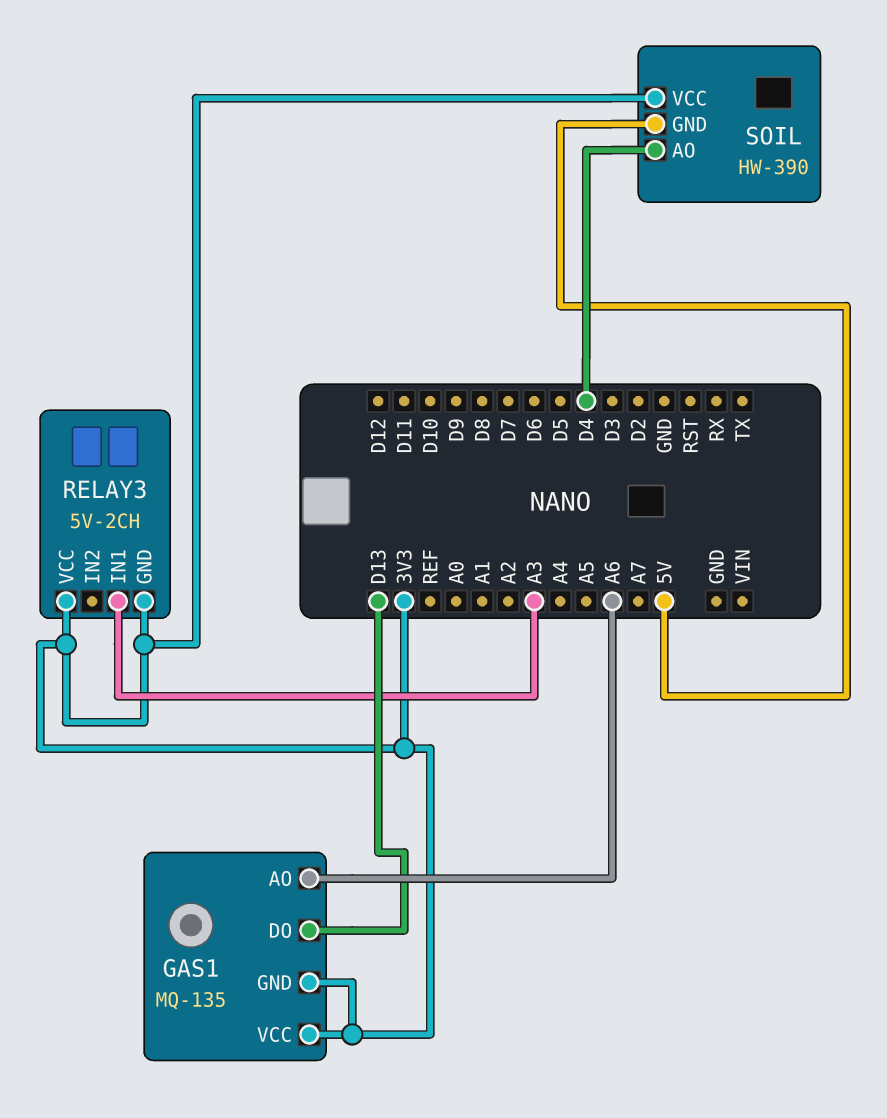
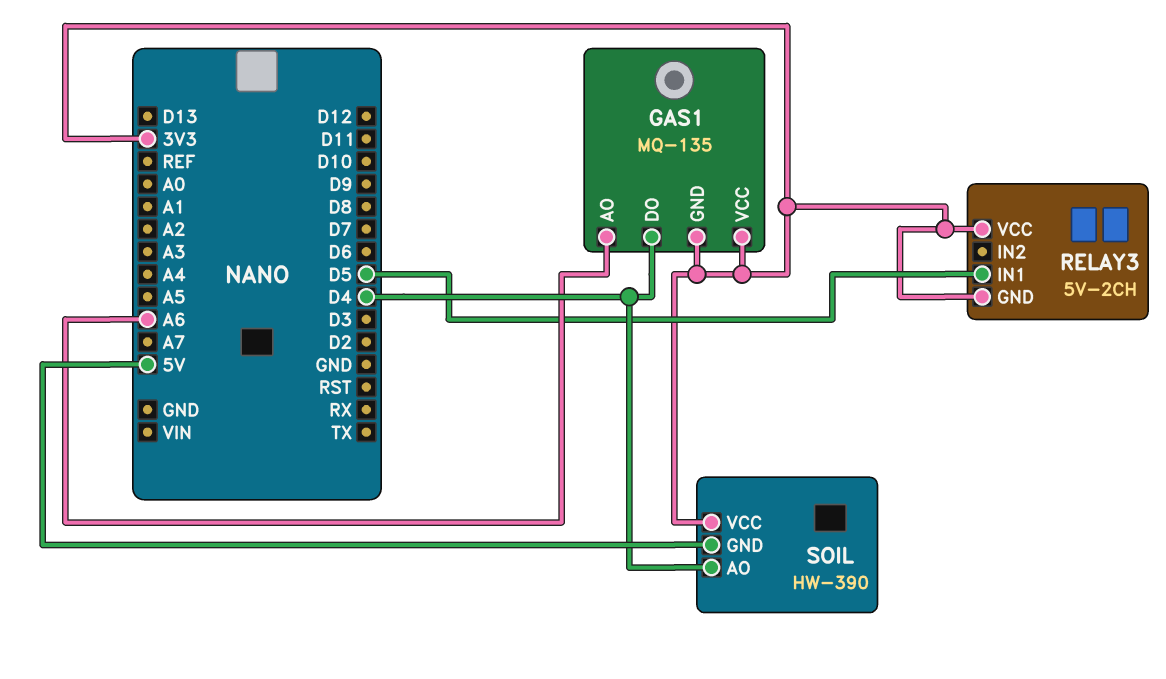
GAS1 pin DO: D13 -> D4
RELAY3 pin IN1: A3 -> D5

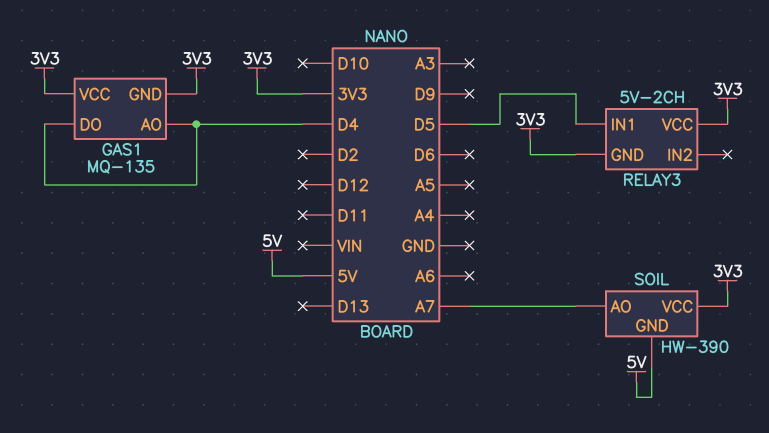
GAS1 pin AO: A6 -> D4
SOIL pin AO: D4 -> A7

